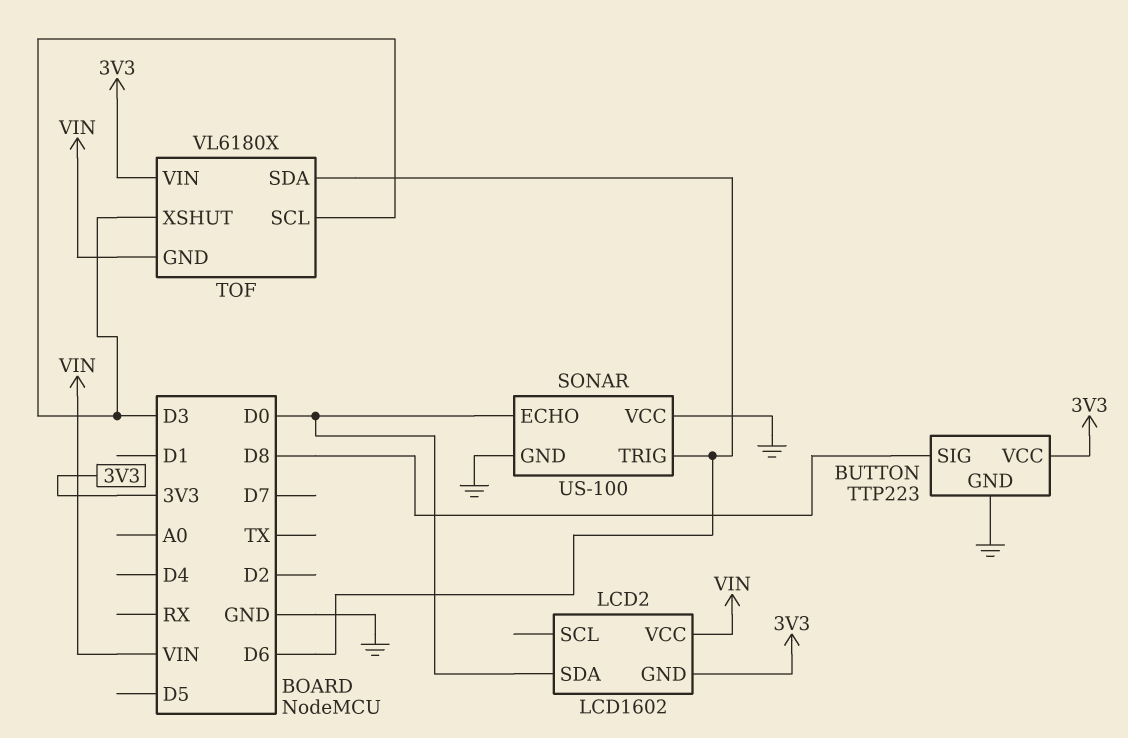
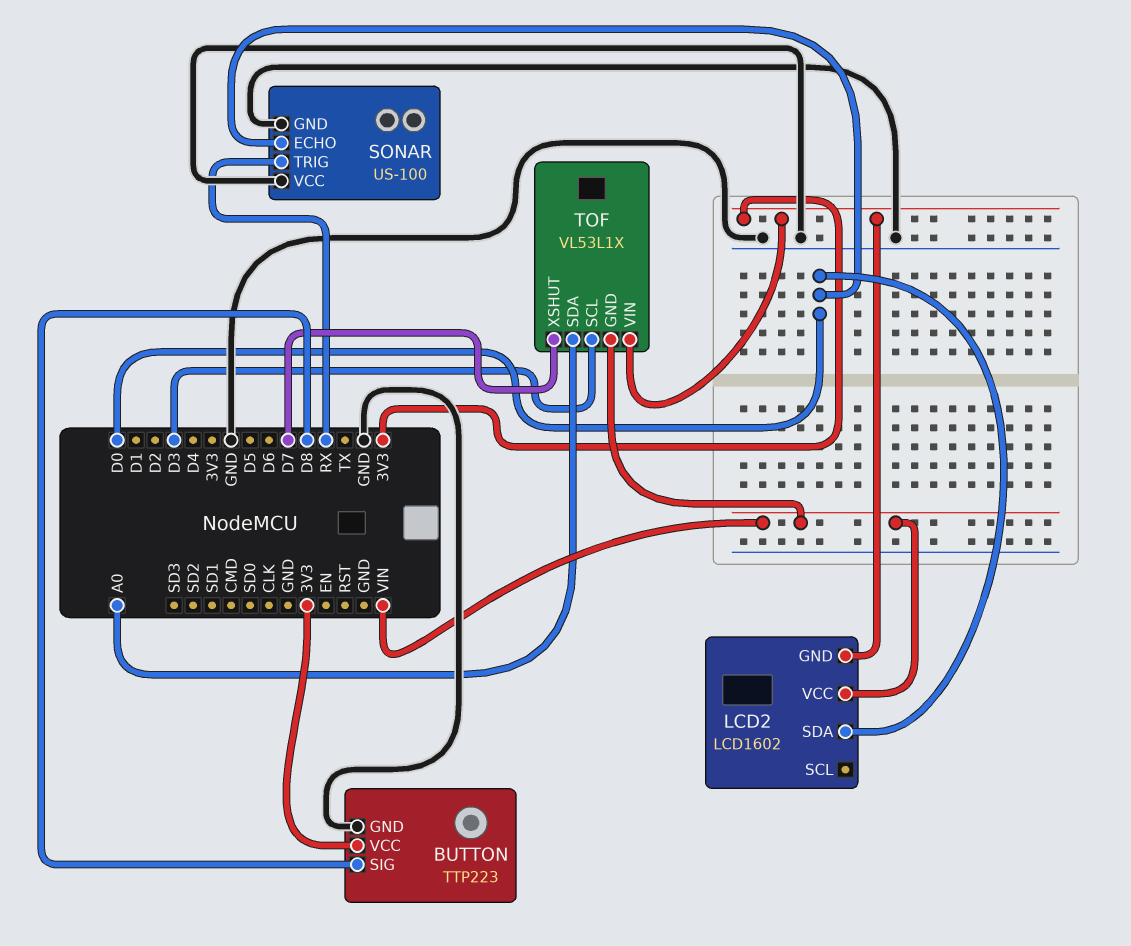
SONAR pin TRIG: D6 -> RX
TOF: VL6180X -> VL53L1X
TOF pin SDA: D6 -> A0
TOF pin XSHUT: D3 -> D7

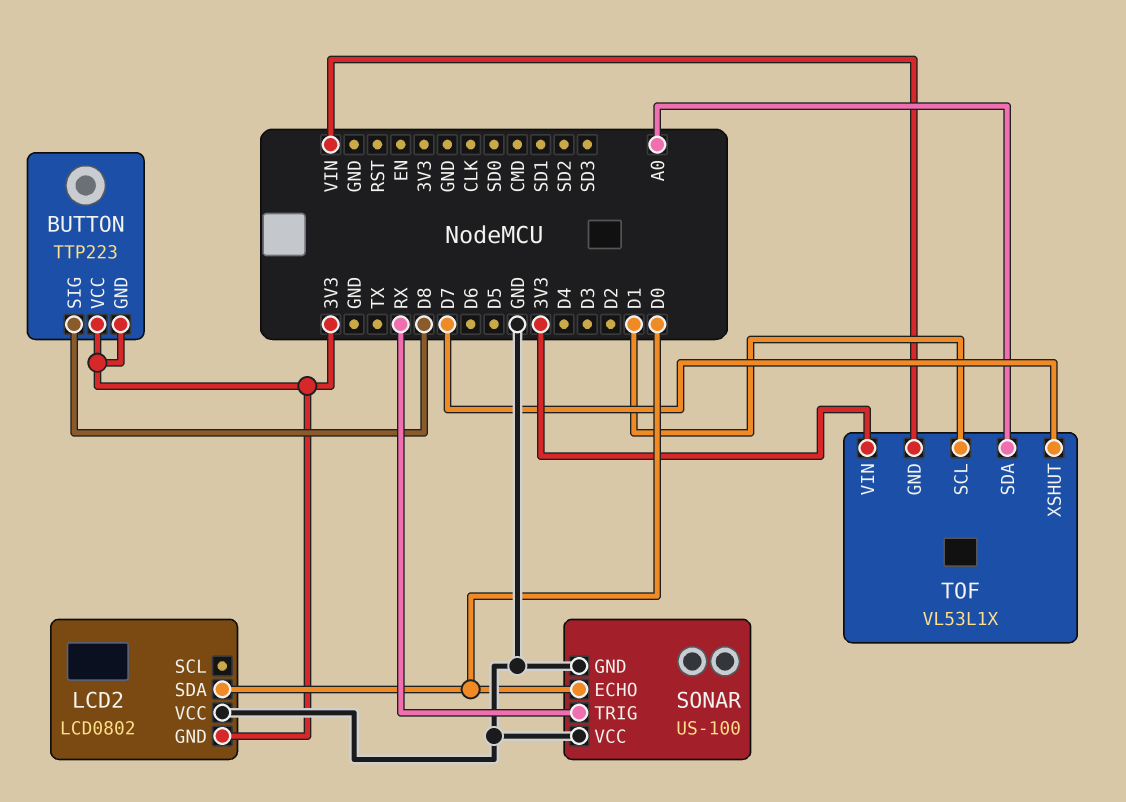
BUTTON pin GND: GND -> 3V3
LCD2: LCD1602 -> LCD0802
LCD2 pin VCC: VIN -> GND
TOF pin SCL: D3 -> D1

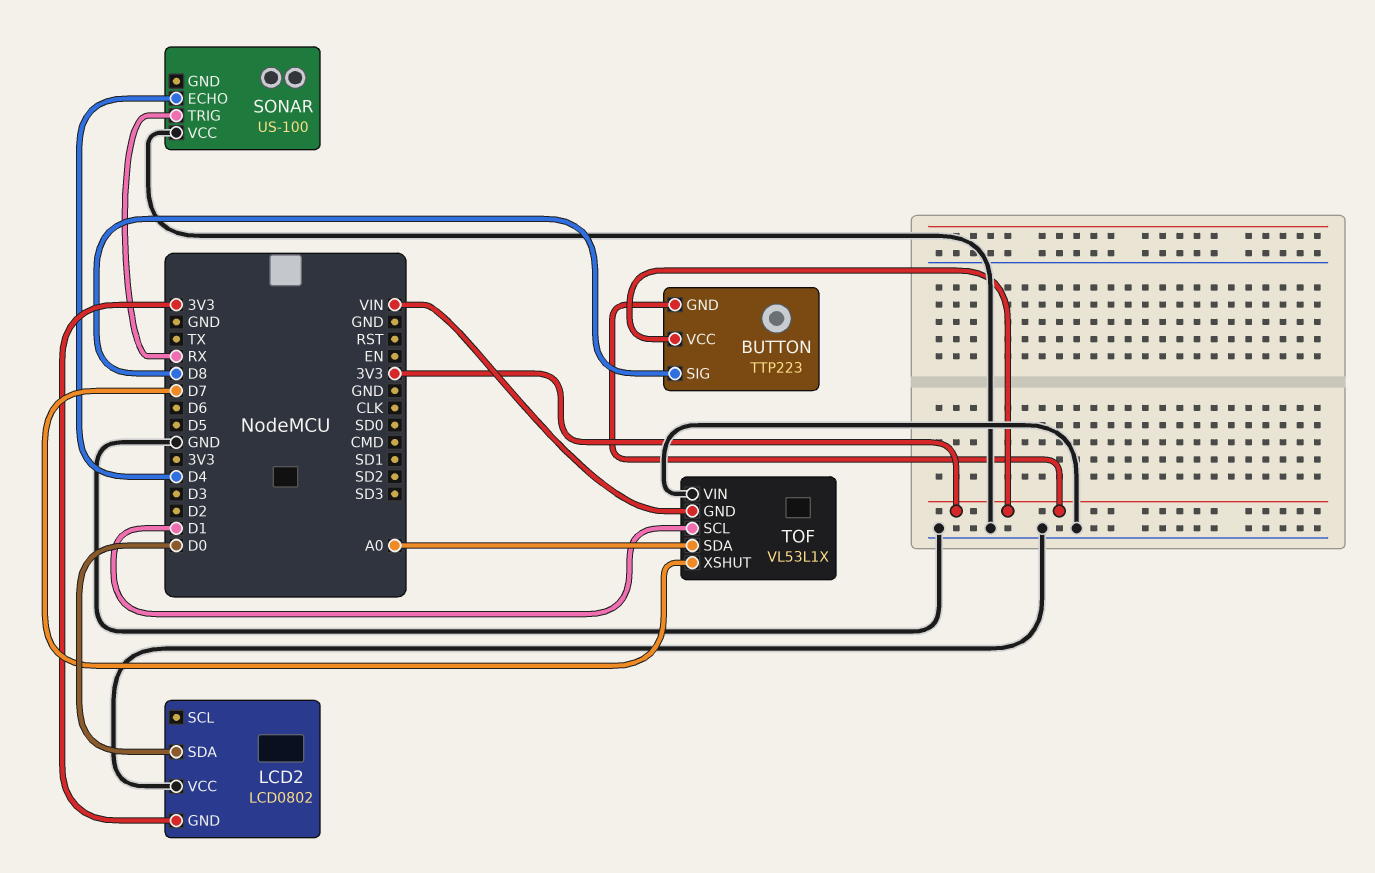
SONAR pin ECHO: D0 -> D4
SONAR pin GND: GND -> none
TOF pin VIN: 3V3 -> GND

